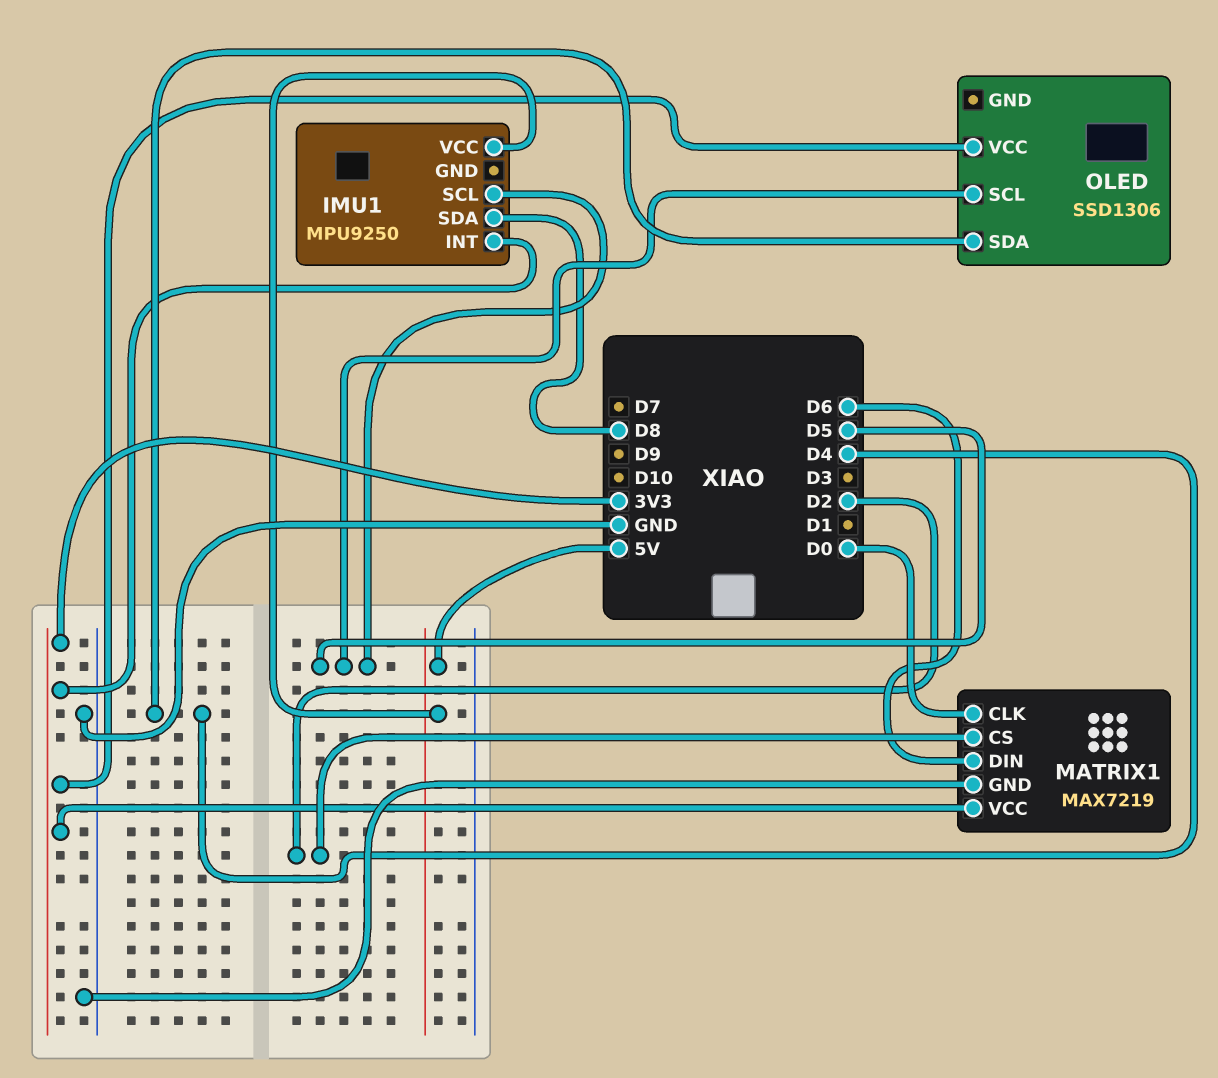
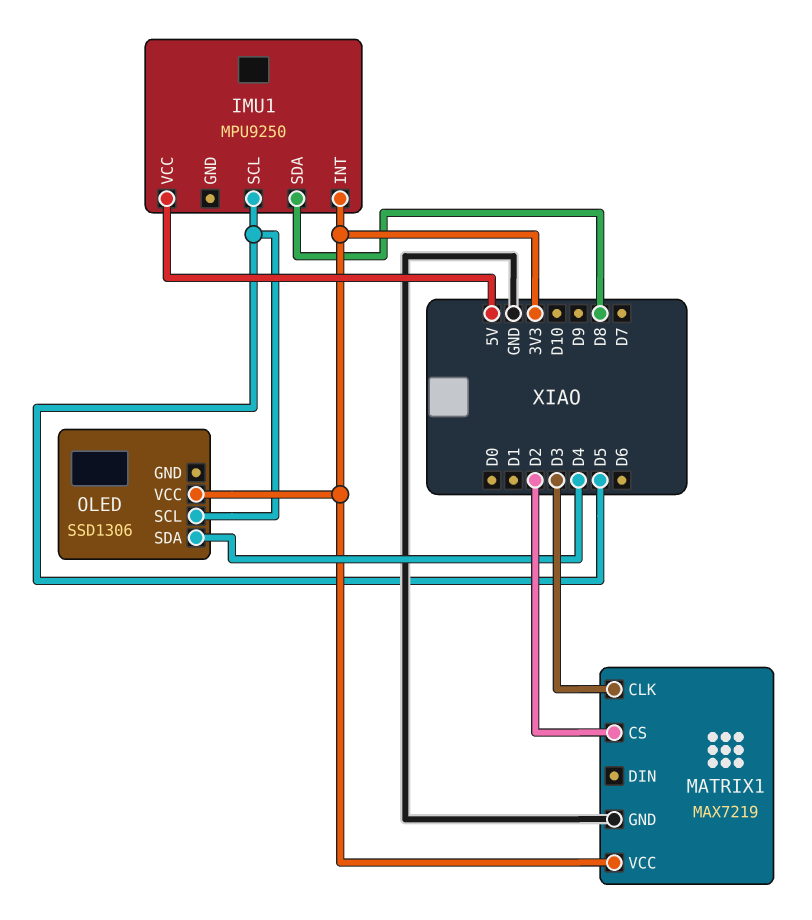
MATRIX1 pin CLK: D0 -> D3
MATRIX1 pin DIN: D6 -> none

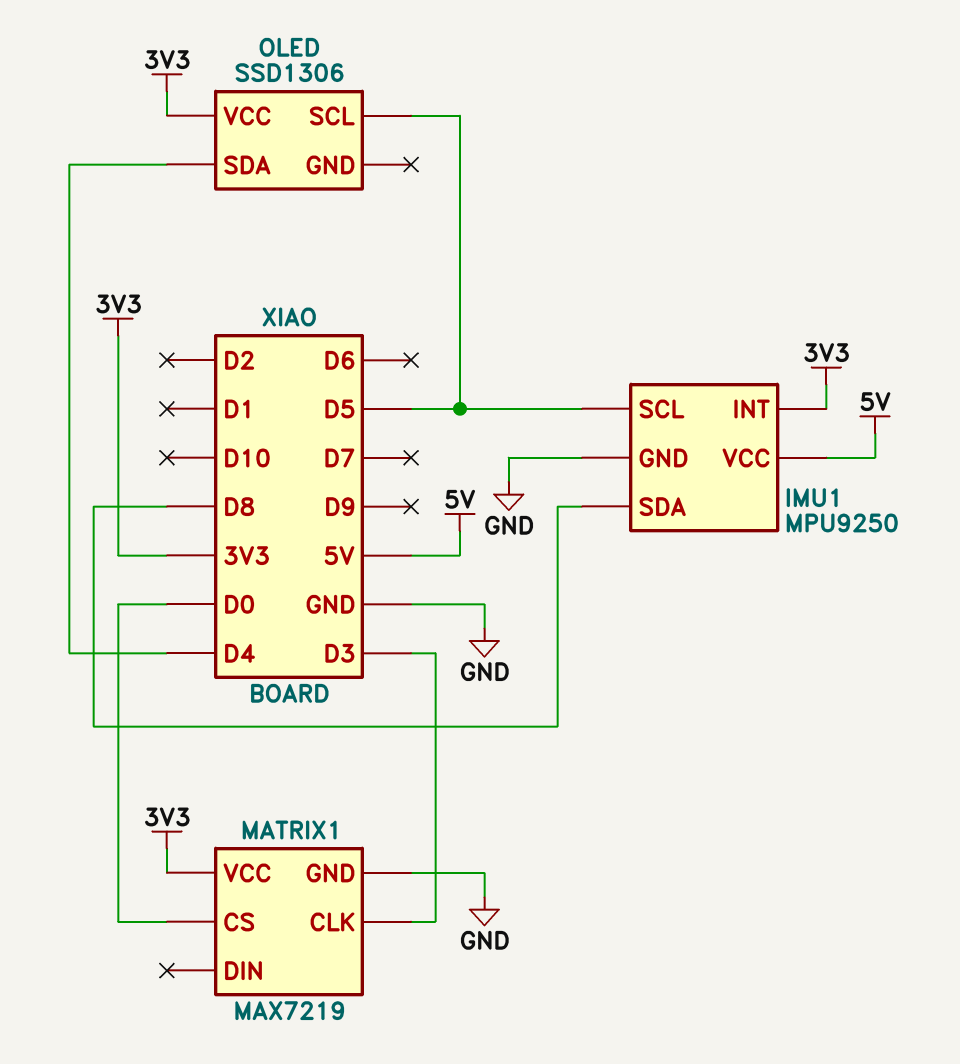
IMU1 pin GND: none -> GND
MATRIX1 pin CS: D2 -> D0

